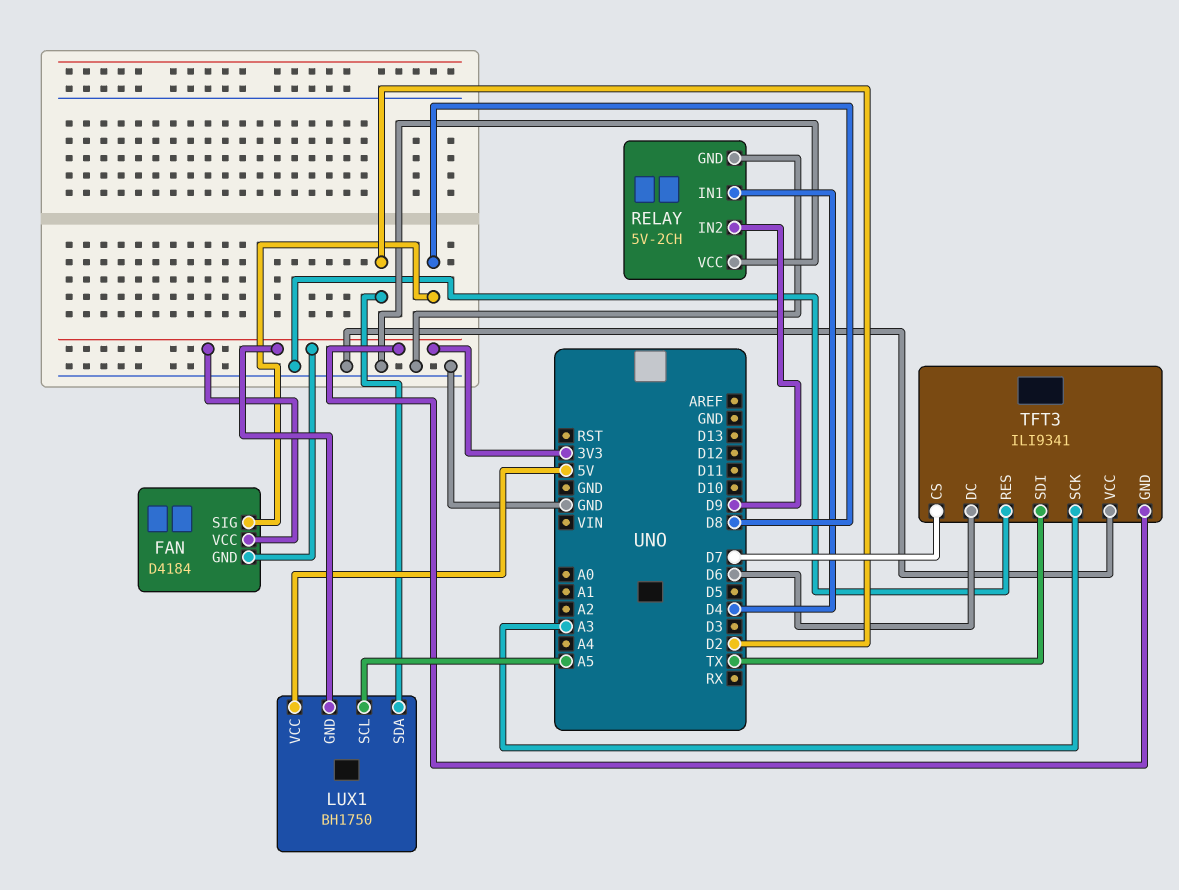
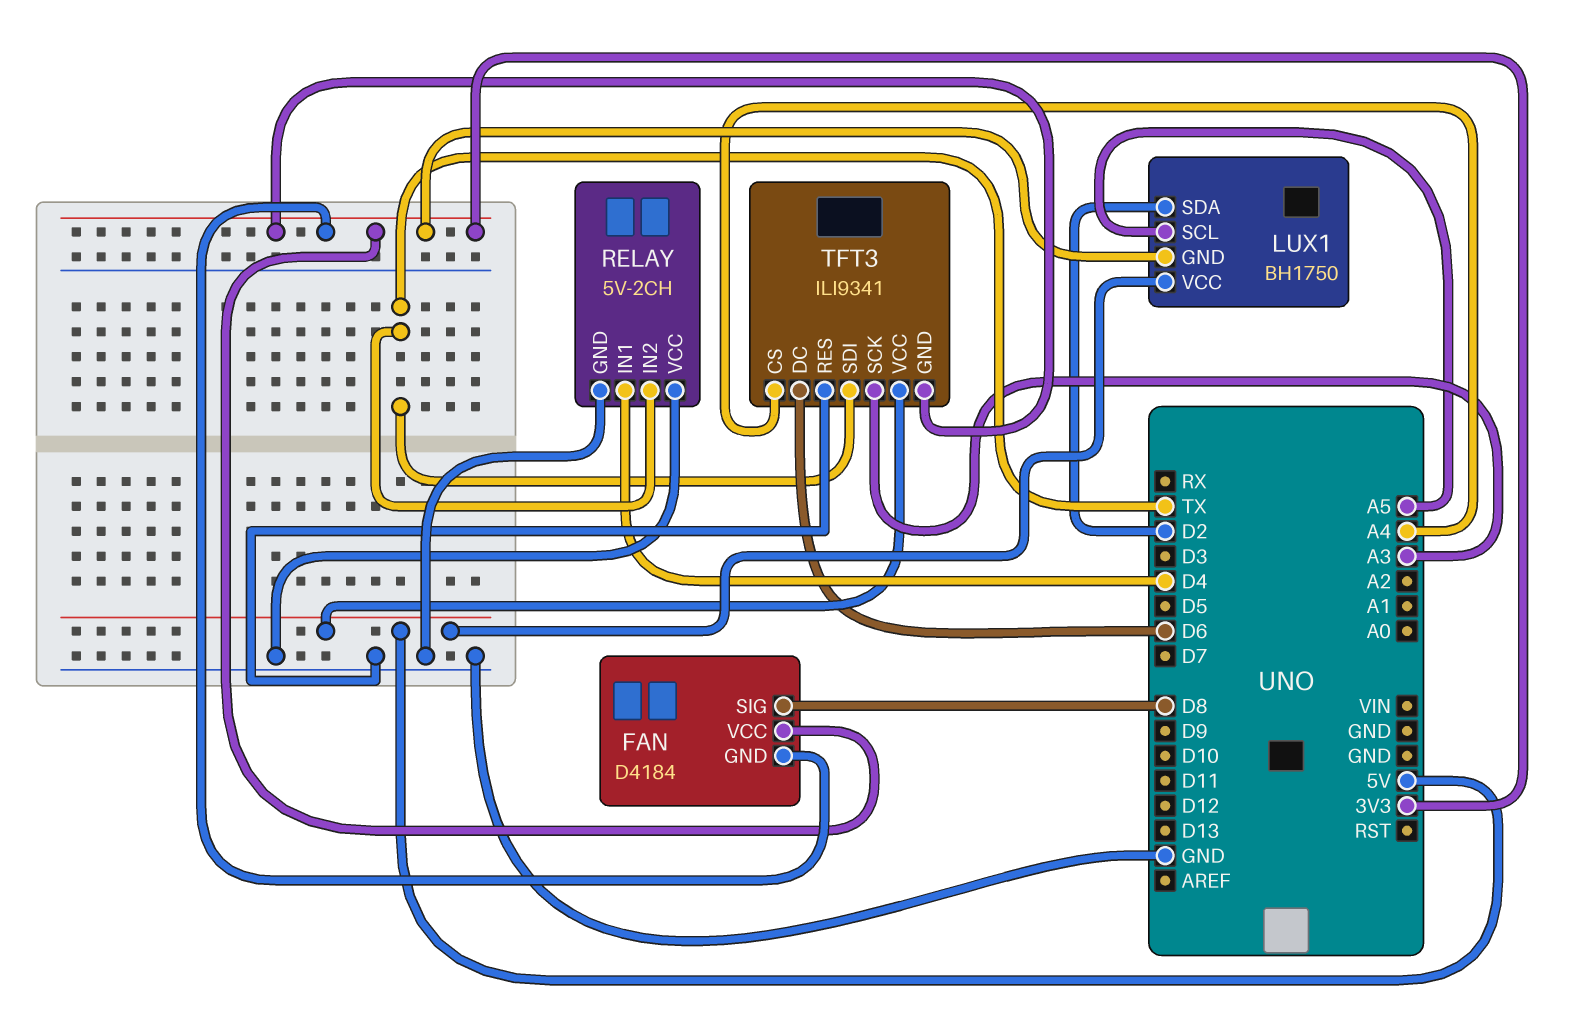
RELAY pin IN2: D9 -> TX
TFT3 pin CS: D7 -> A4
TFT3 pin VCC: GND -> 5V

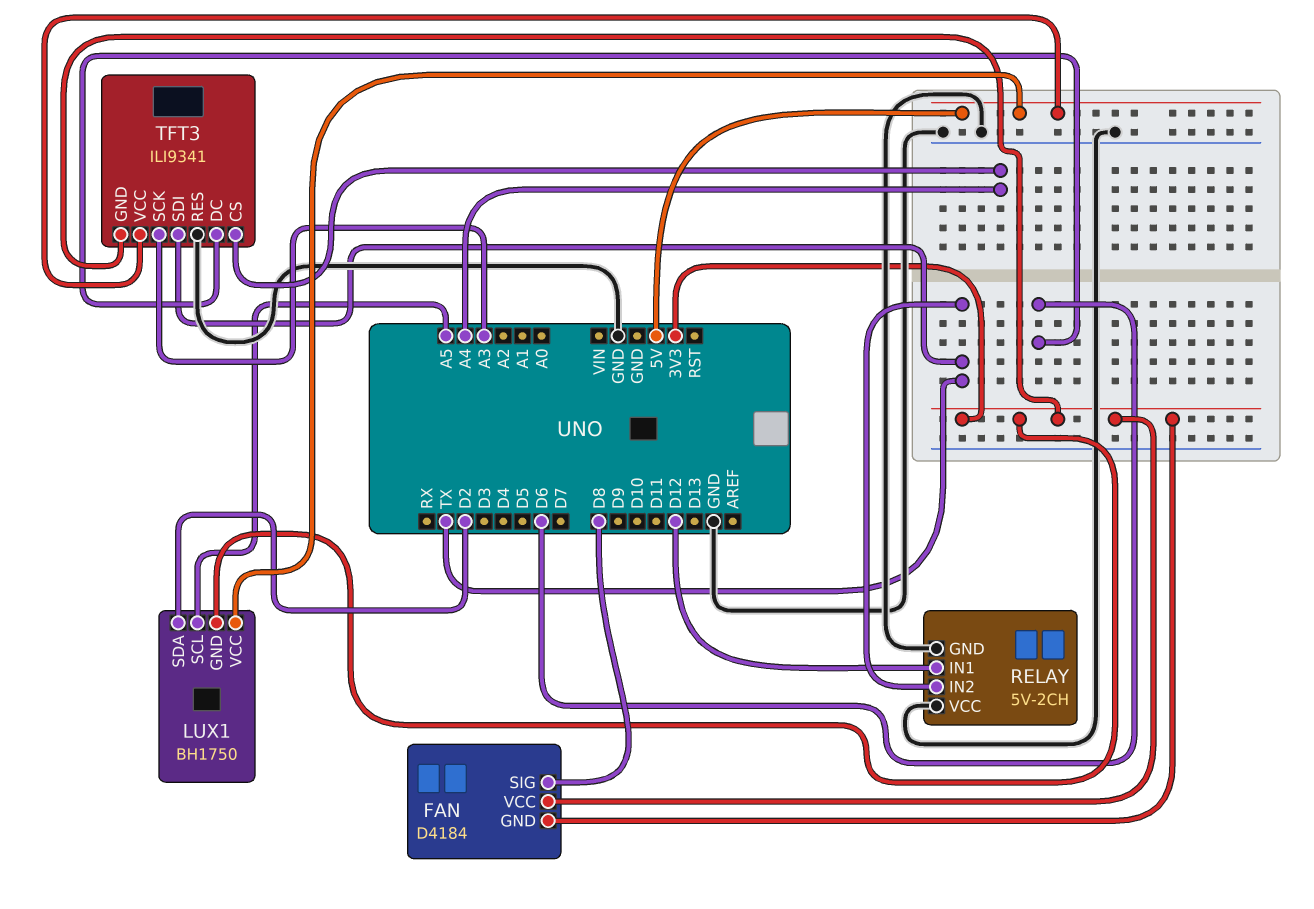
RELAY pin IN1: D4 -> D12

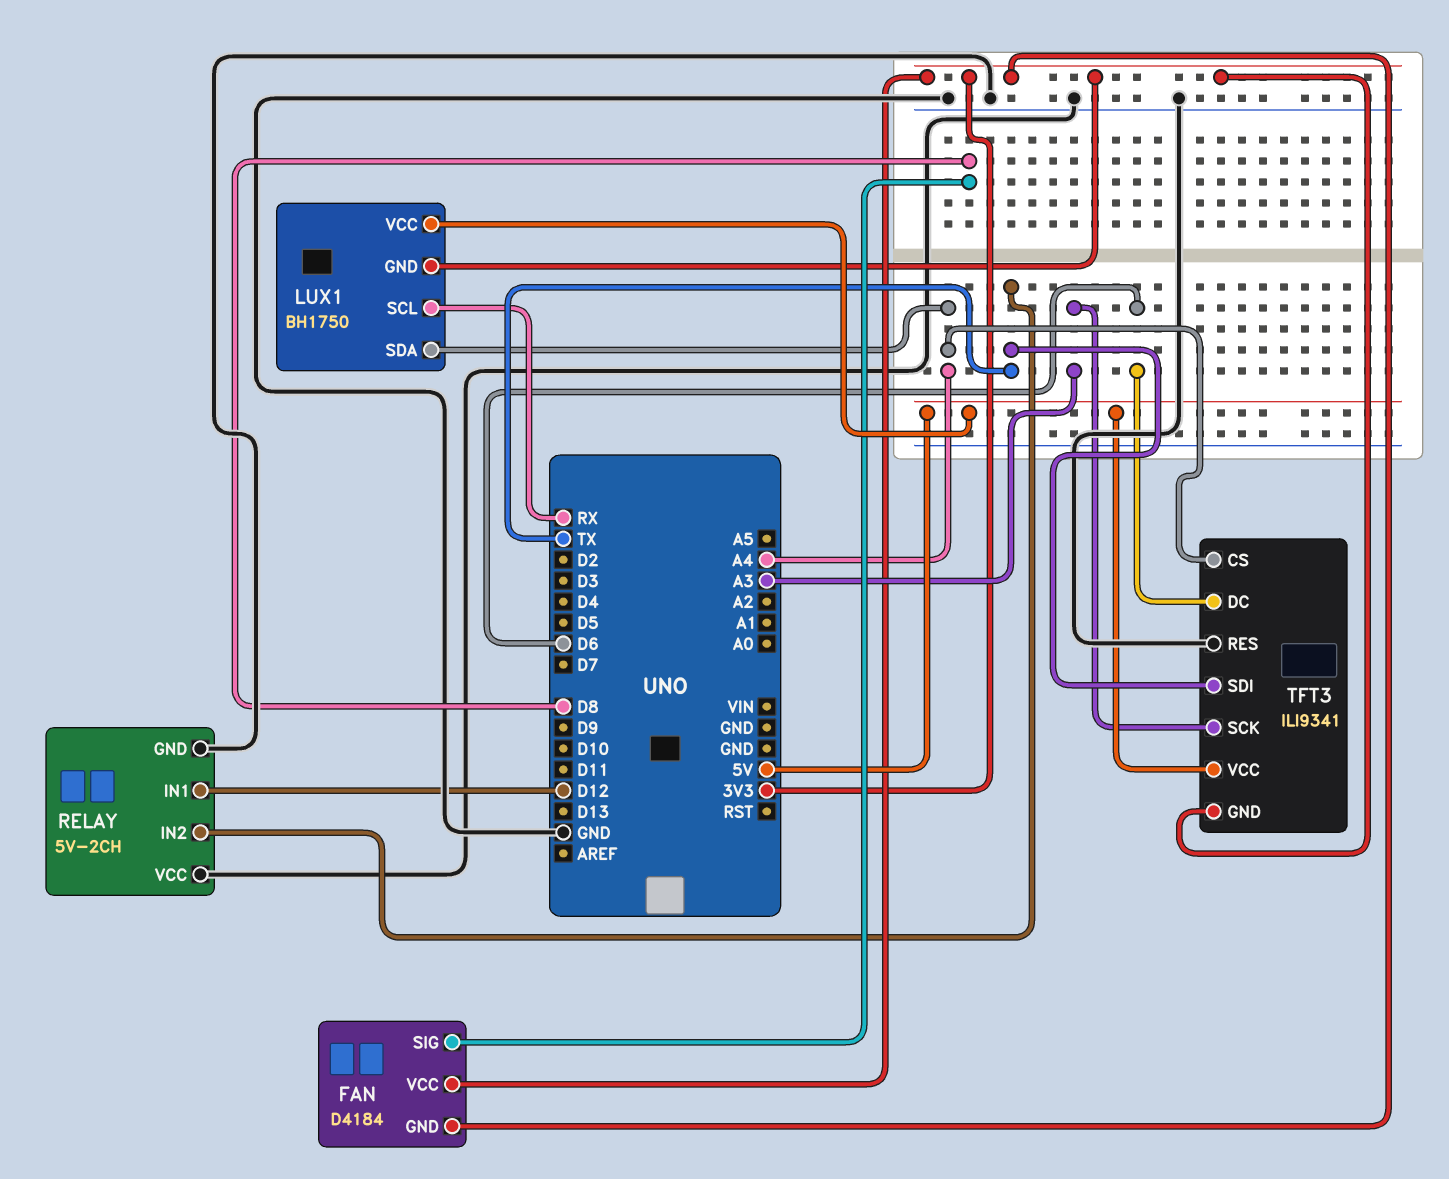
LUX1 pin SCL: A5 -> RX
LUX1 pin SDA: D2 -> A4

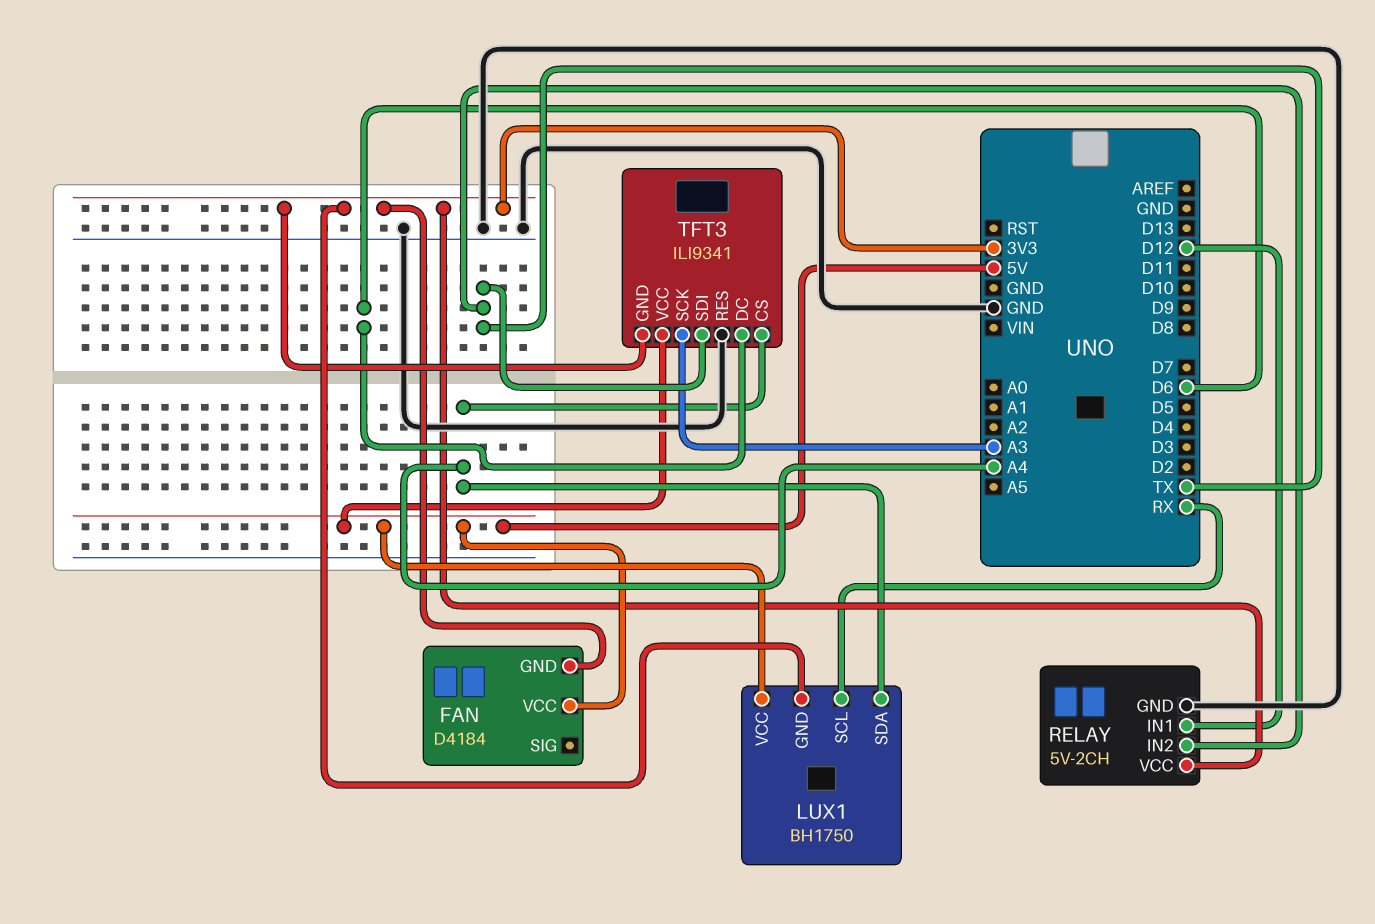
FAN pin SIG: D8 -> none
FAN pin VCC: 3V3 -> 5V
RELAY pin VCC: GND -> 3V3

